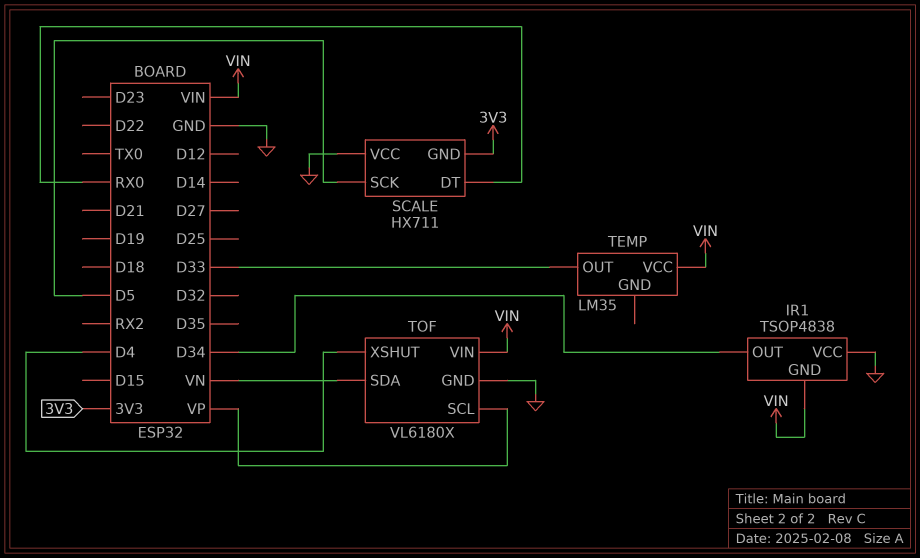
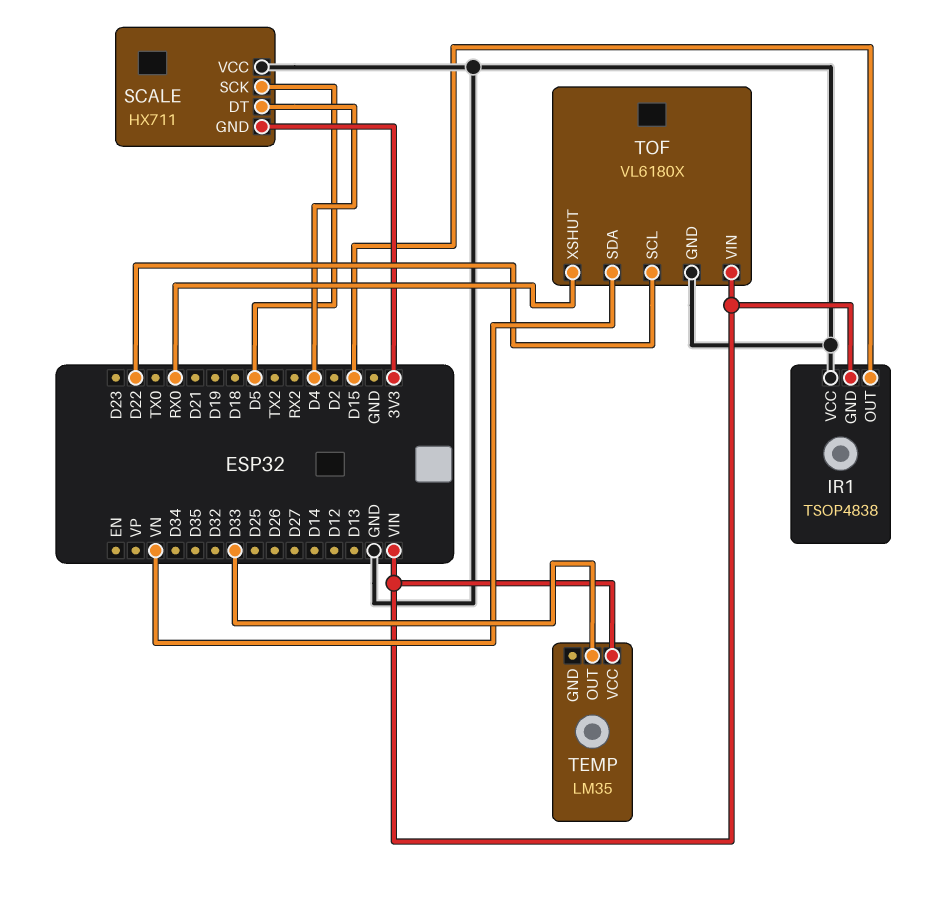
IR1 pin OUT: D34 -> D15
SCALE pin DT: RX0 -> D4
TOF pin SCL: VP -> D22
TOF pin XSHUT: D4 -> RX0

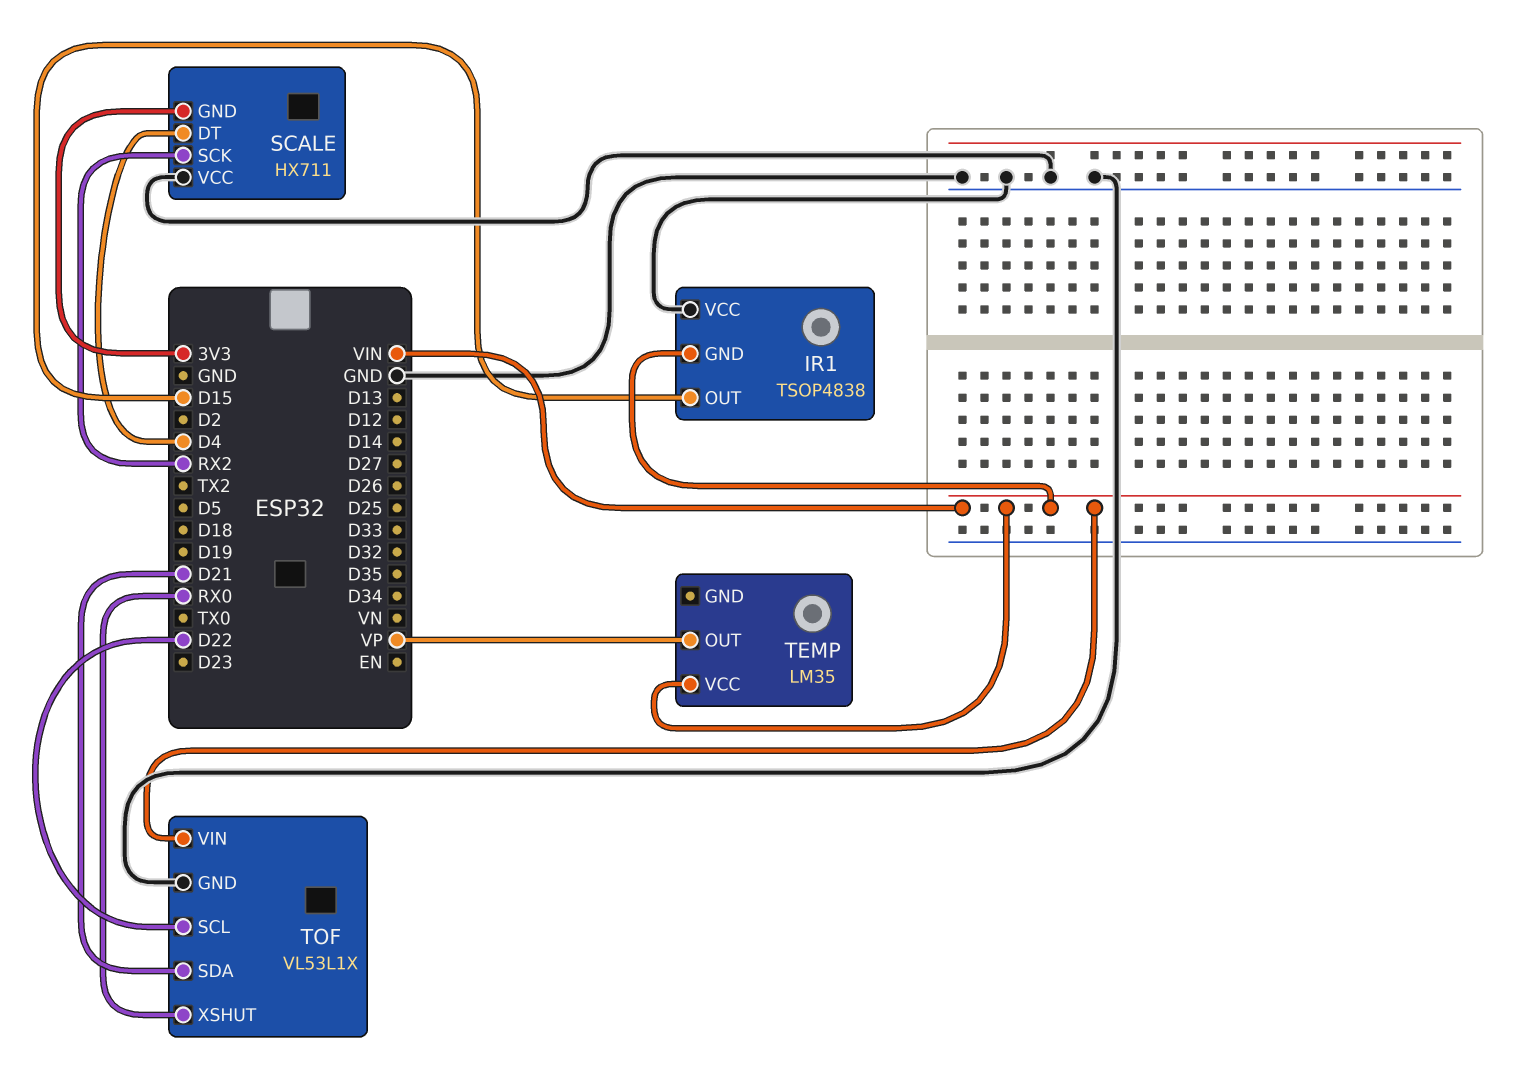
SCALE pin SCK: D5 -> RX2
TEMP pin OUT: D33 -> VP
TOF: VL6180X -> VL53L1X
TOF pin SDA: VN -> D21

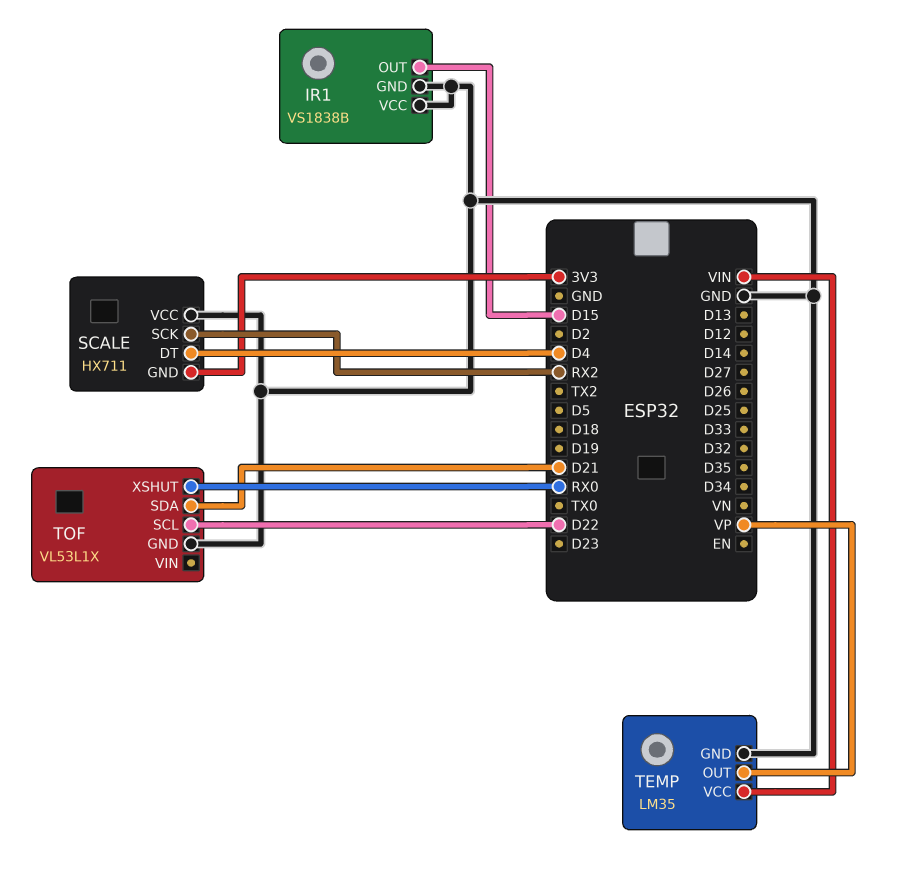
IR1: TSOP4838 -> VS1838B
IR1 pin GND: VIN -> GND
TEMP pin GND: none -> GND
TOF pin VIN: VIN -> none

